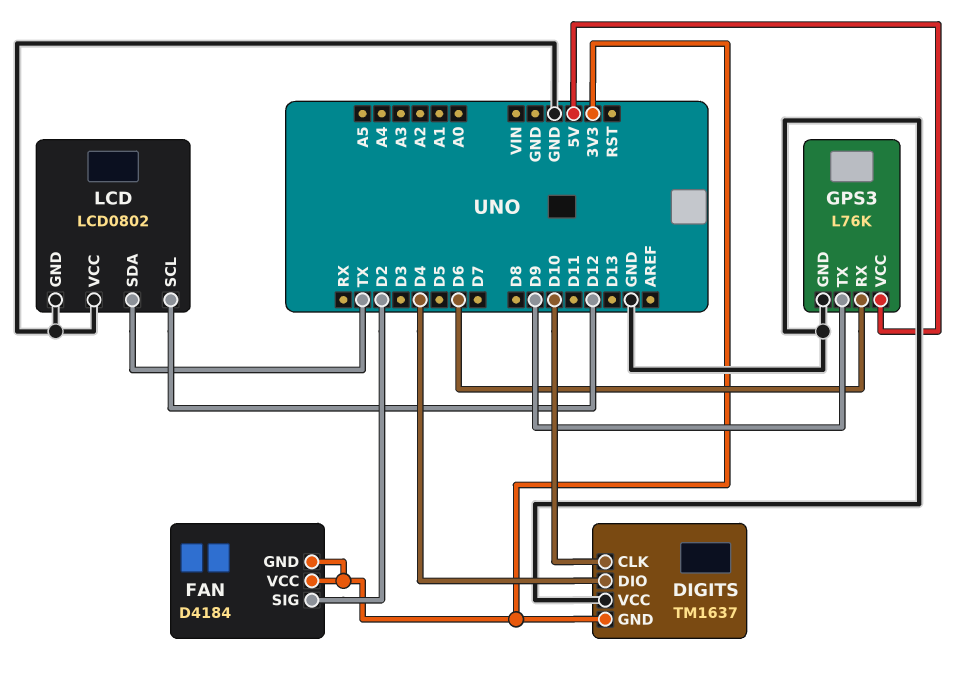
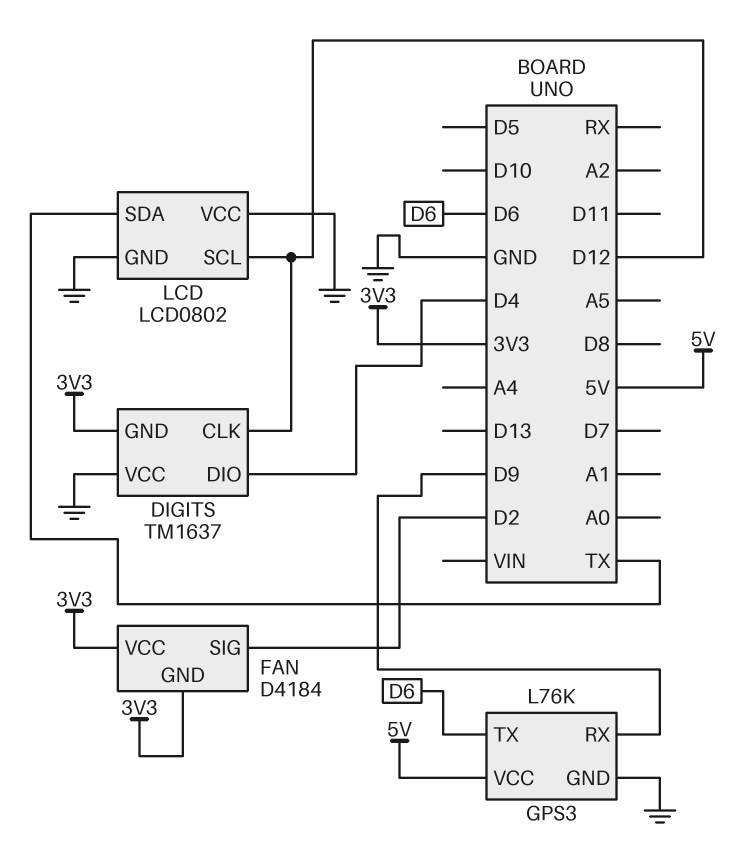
DIGITS pin CLK: D10 -> D12
GPS3 pin RX: D6 -> D9
GPS3 pin TX: D9 -> D6

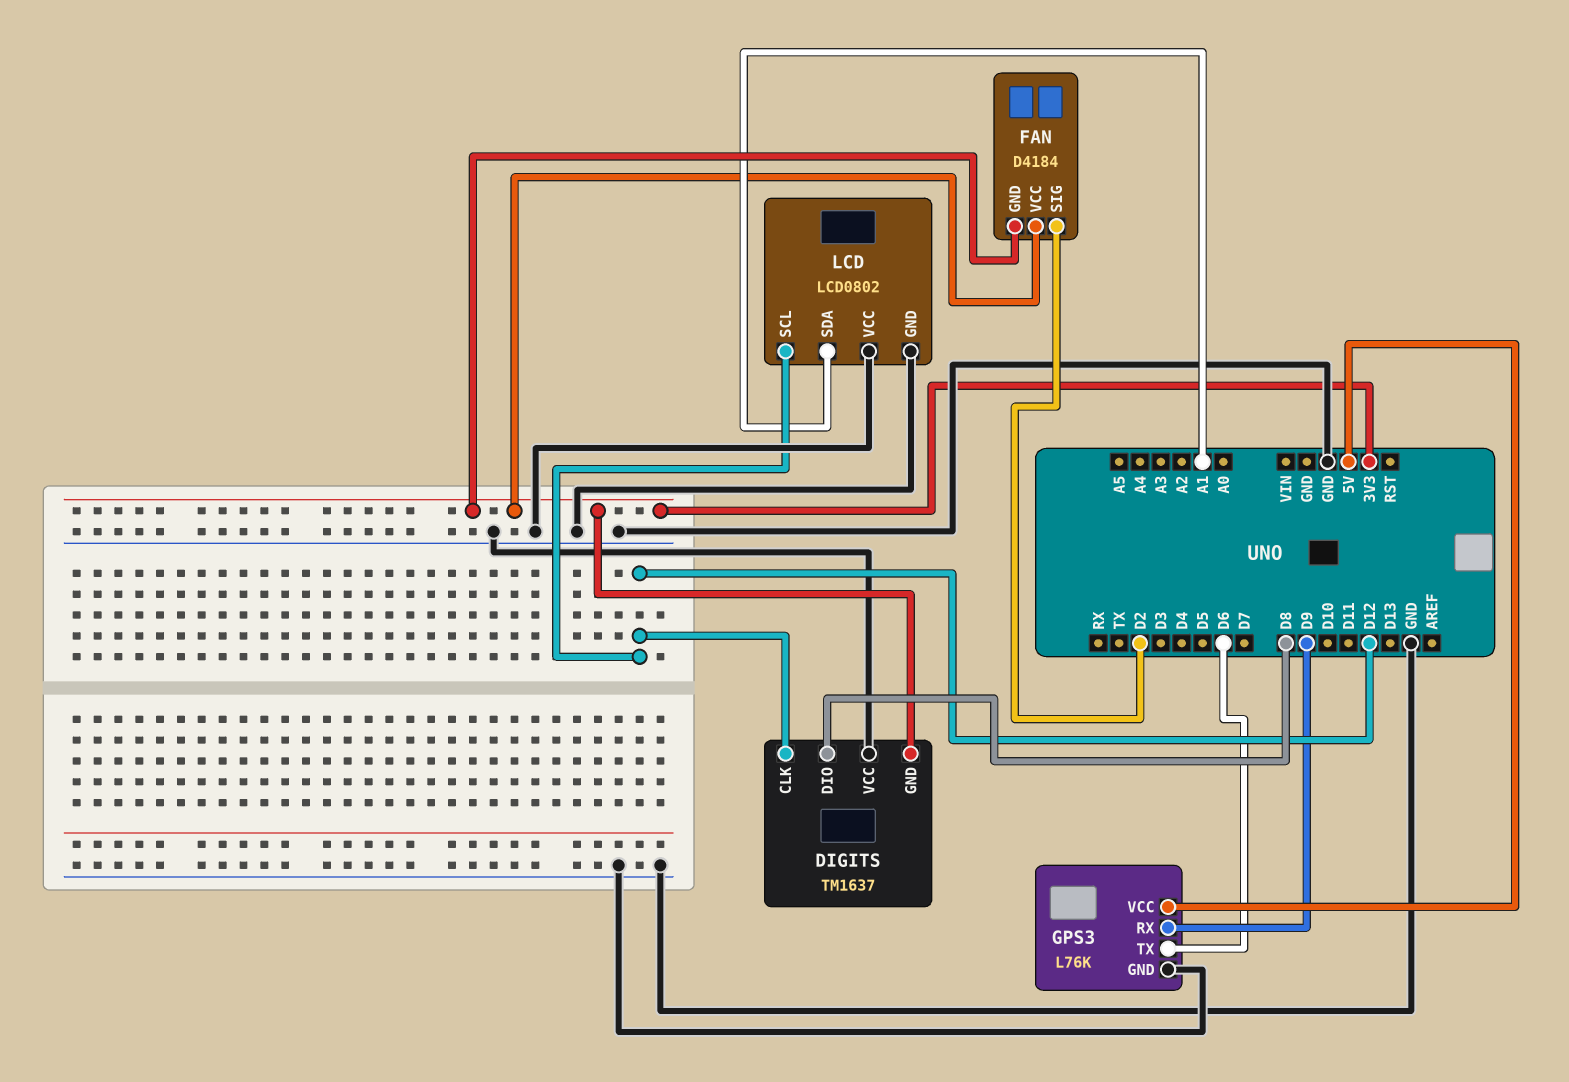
DIGITS pin DIO: D4 -> D8
LCD pin SDA: TX -> A1

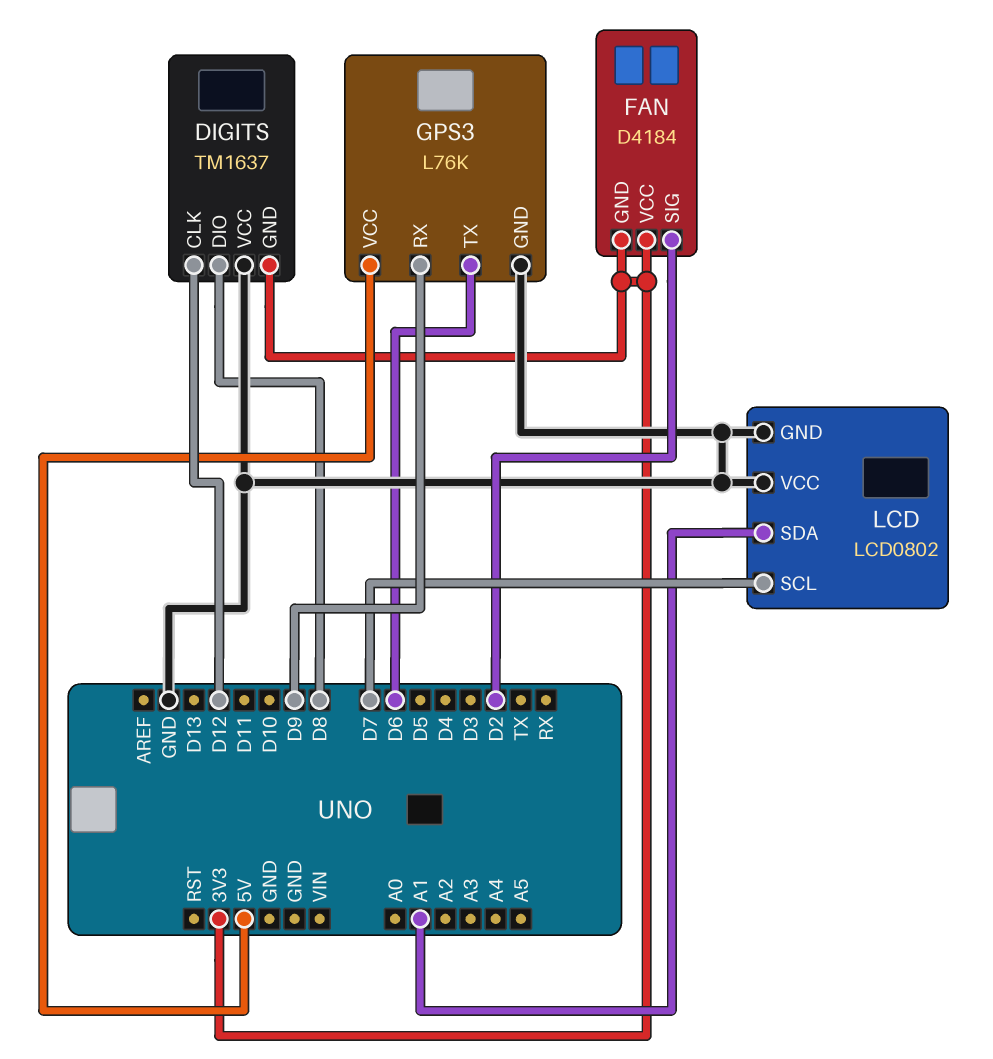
LCD pin SCL: D12 -> D7

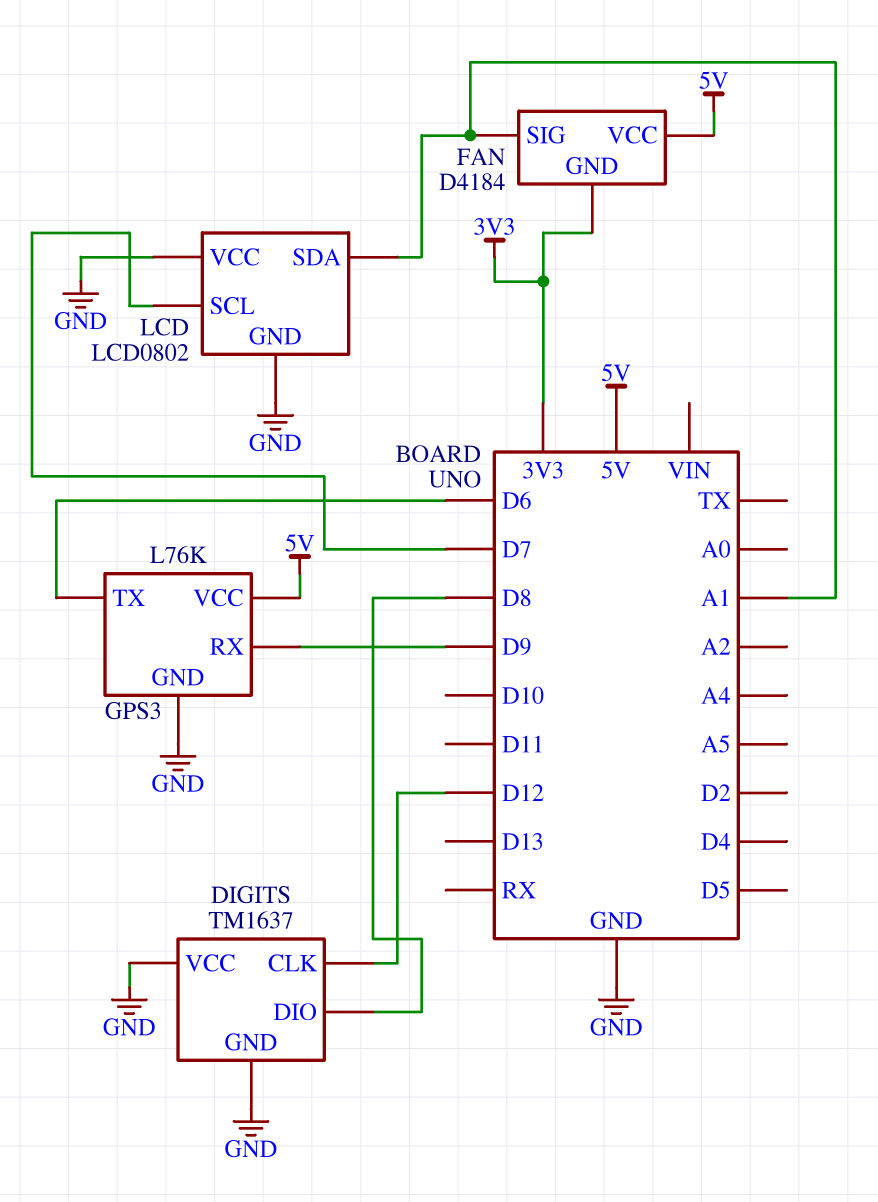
DIGITS pin GND: 3V3 -> GND
FAN pin SIG: D2 -> A1
FAN pin VCC: 3V3 -> 5V

